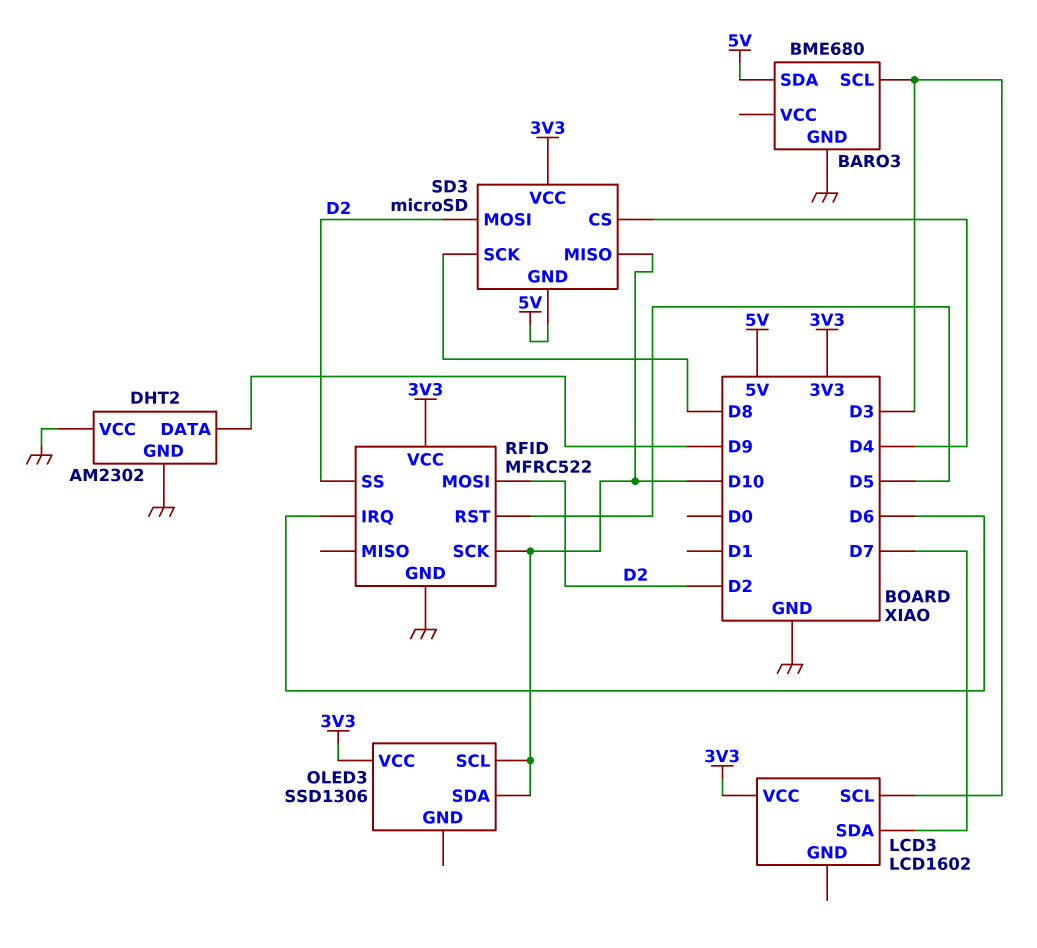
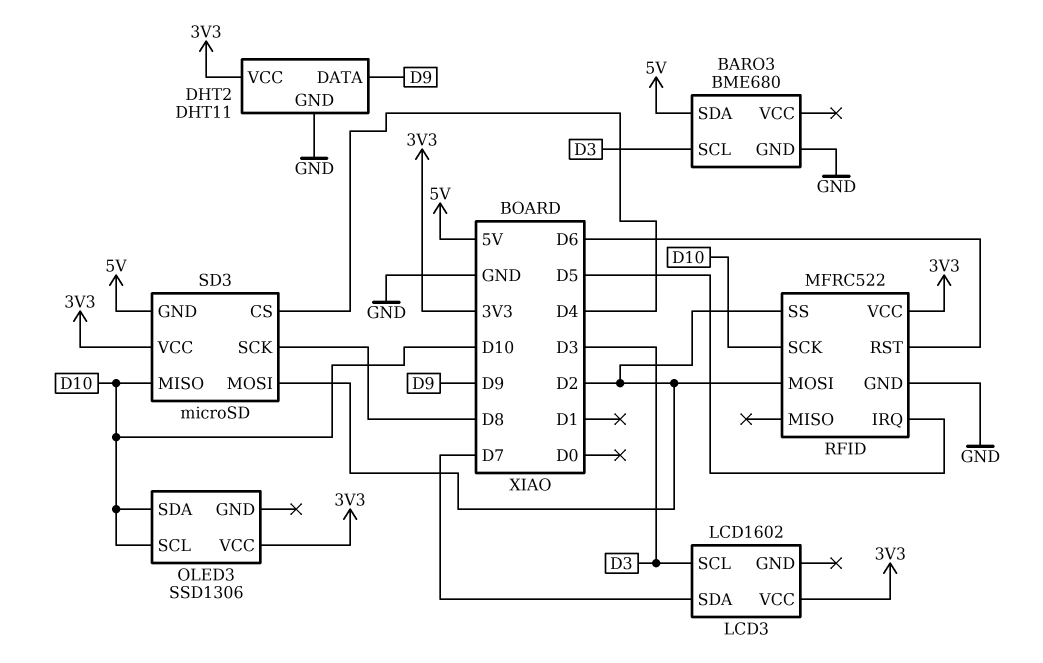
DHT2: AM2302 -> DHT11
DHT2 pin VCC: GND -> 3V3
RFID pin IRQ: D6 -> D5
RFID pin RST: D5 -> D6

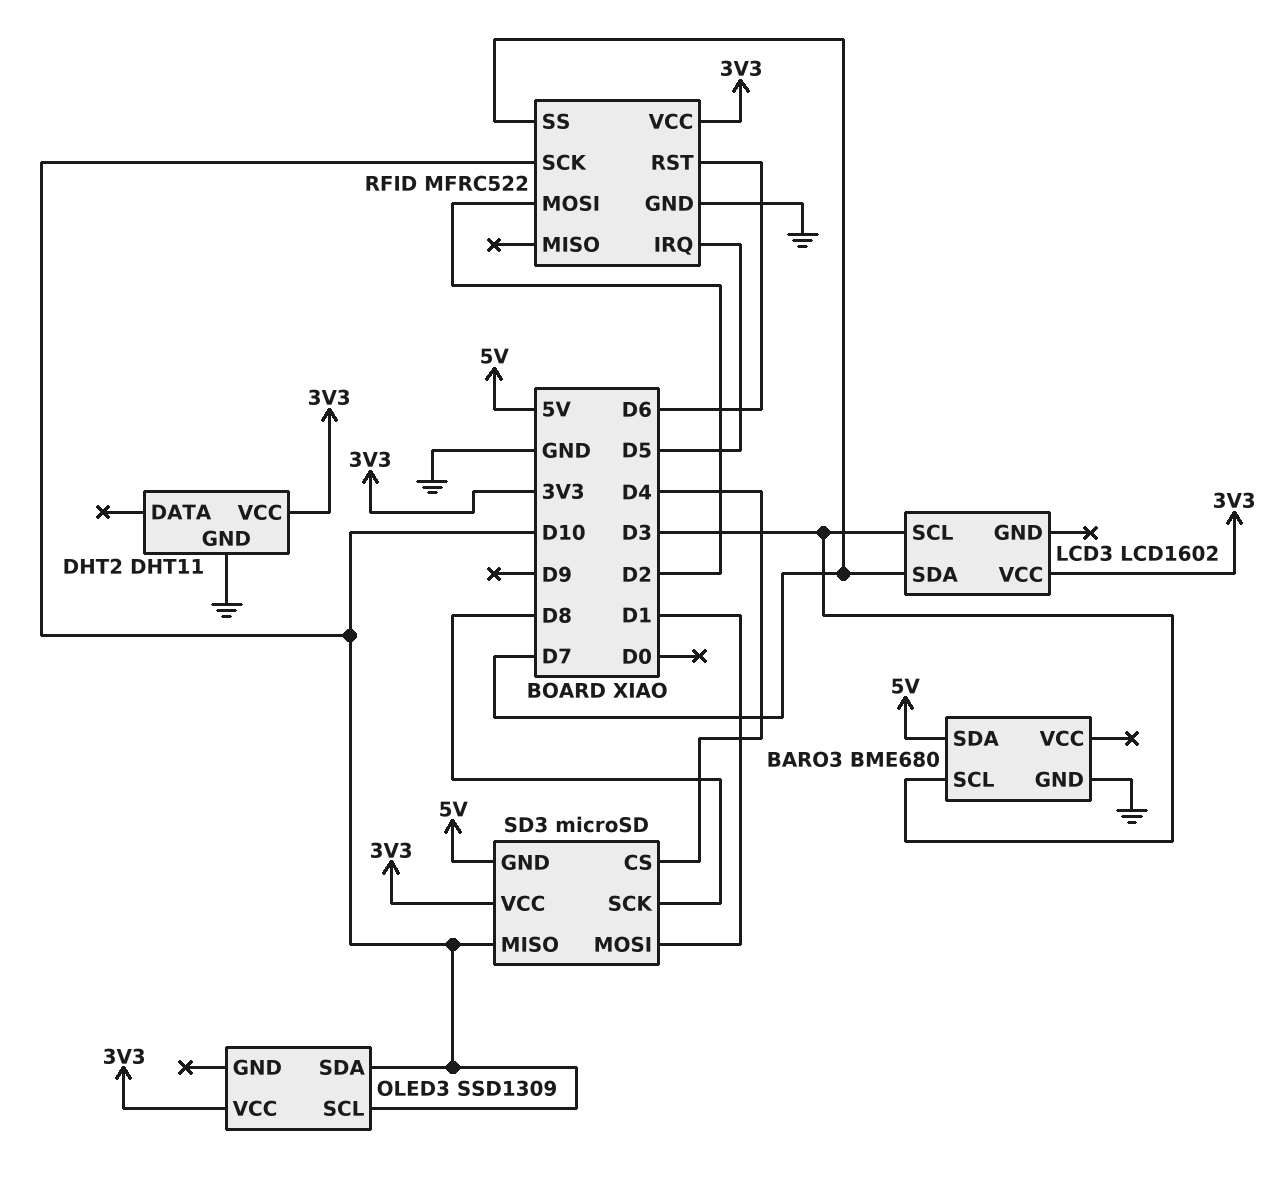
DHT2 pin DATA: D9 -> none
OLED3: SSD1306 -> SSD1309
RFID pin SS: D2 -> D7
SD3 pin MOSI: D2 -> D1

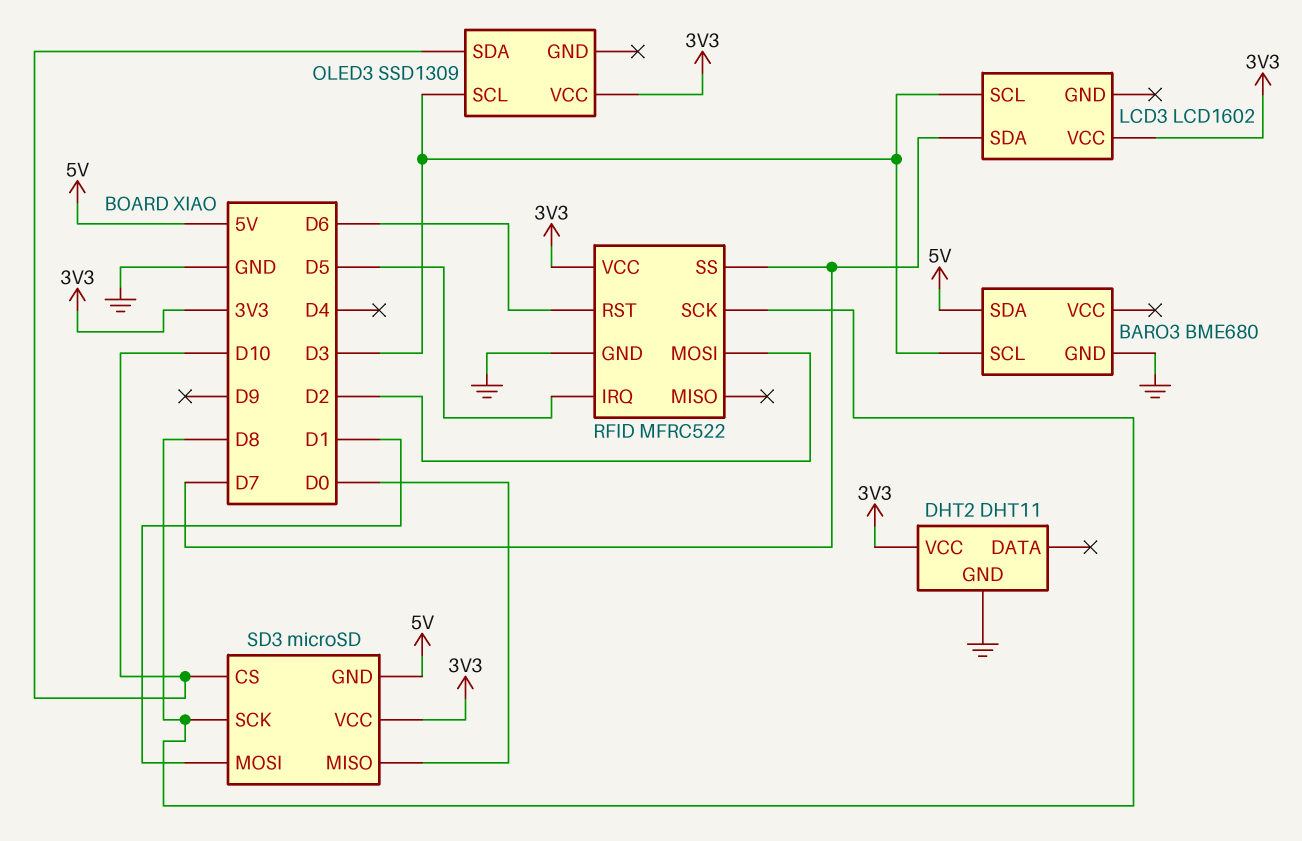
OLED3 pin SCL: D10 -> D3
RFID pin SCK: D10 -> D8
SD3 pin CS: D4 -> D10
SD3 pin MISO: D10 -> D0

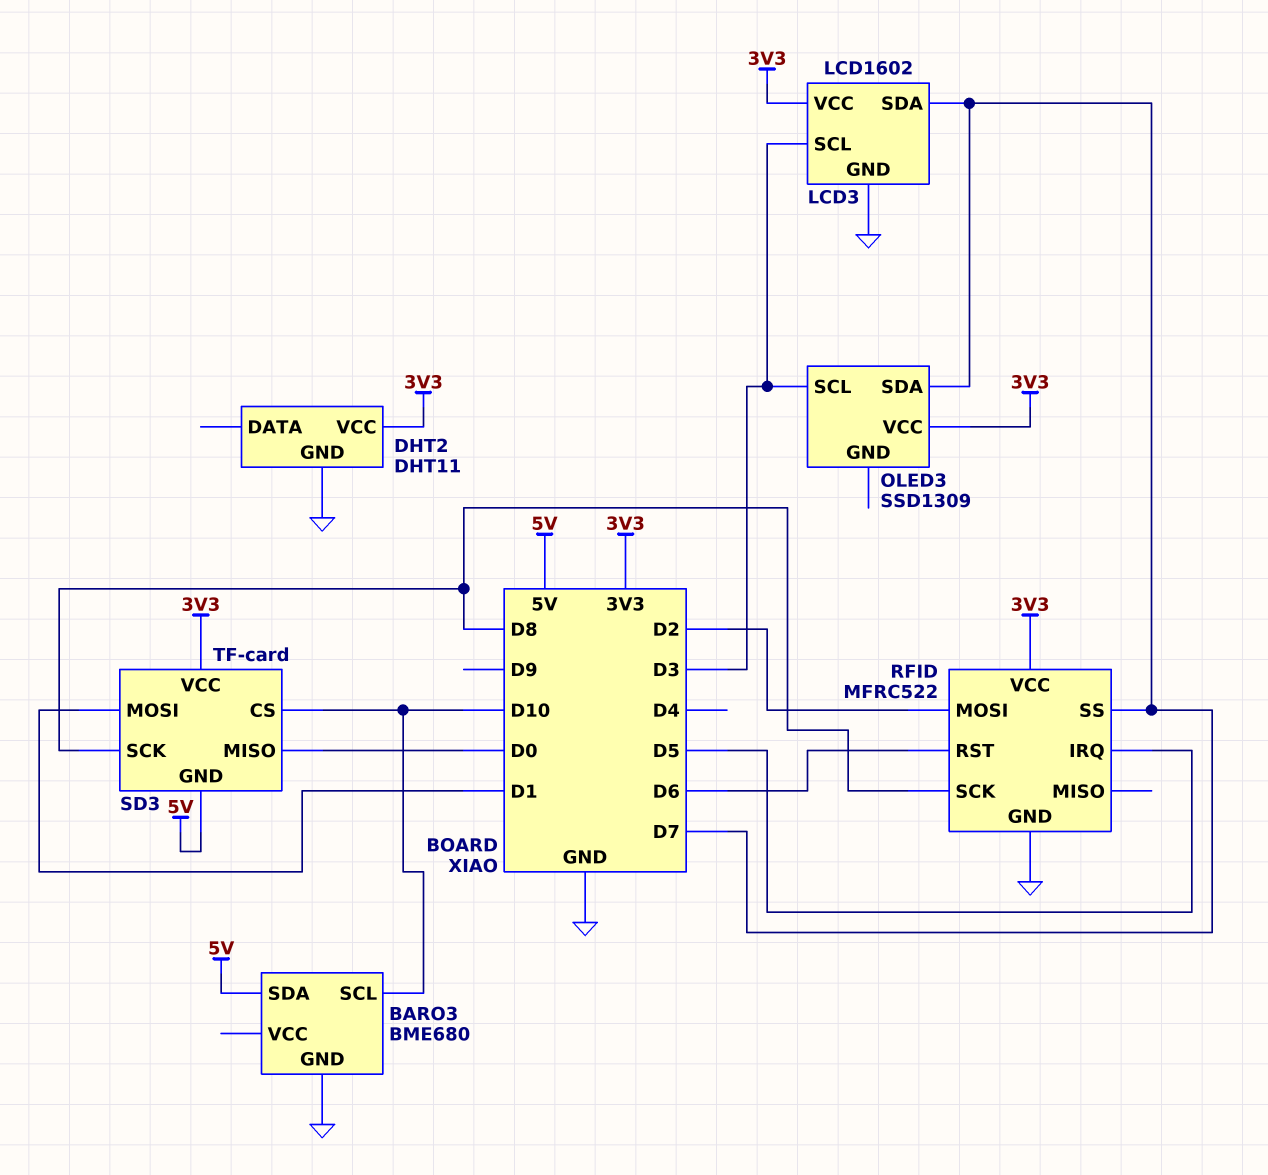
BARO3 pin SCL: D3 -> D10
LCD3 pin GND: none -> GND
OLED3 pin SDA: D10 -> D7
SD3: microSD -> TF-card

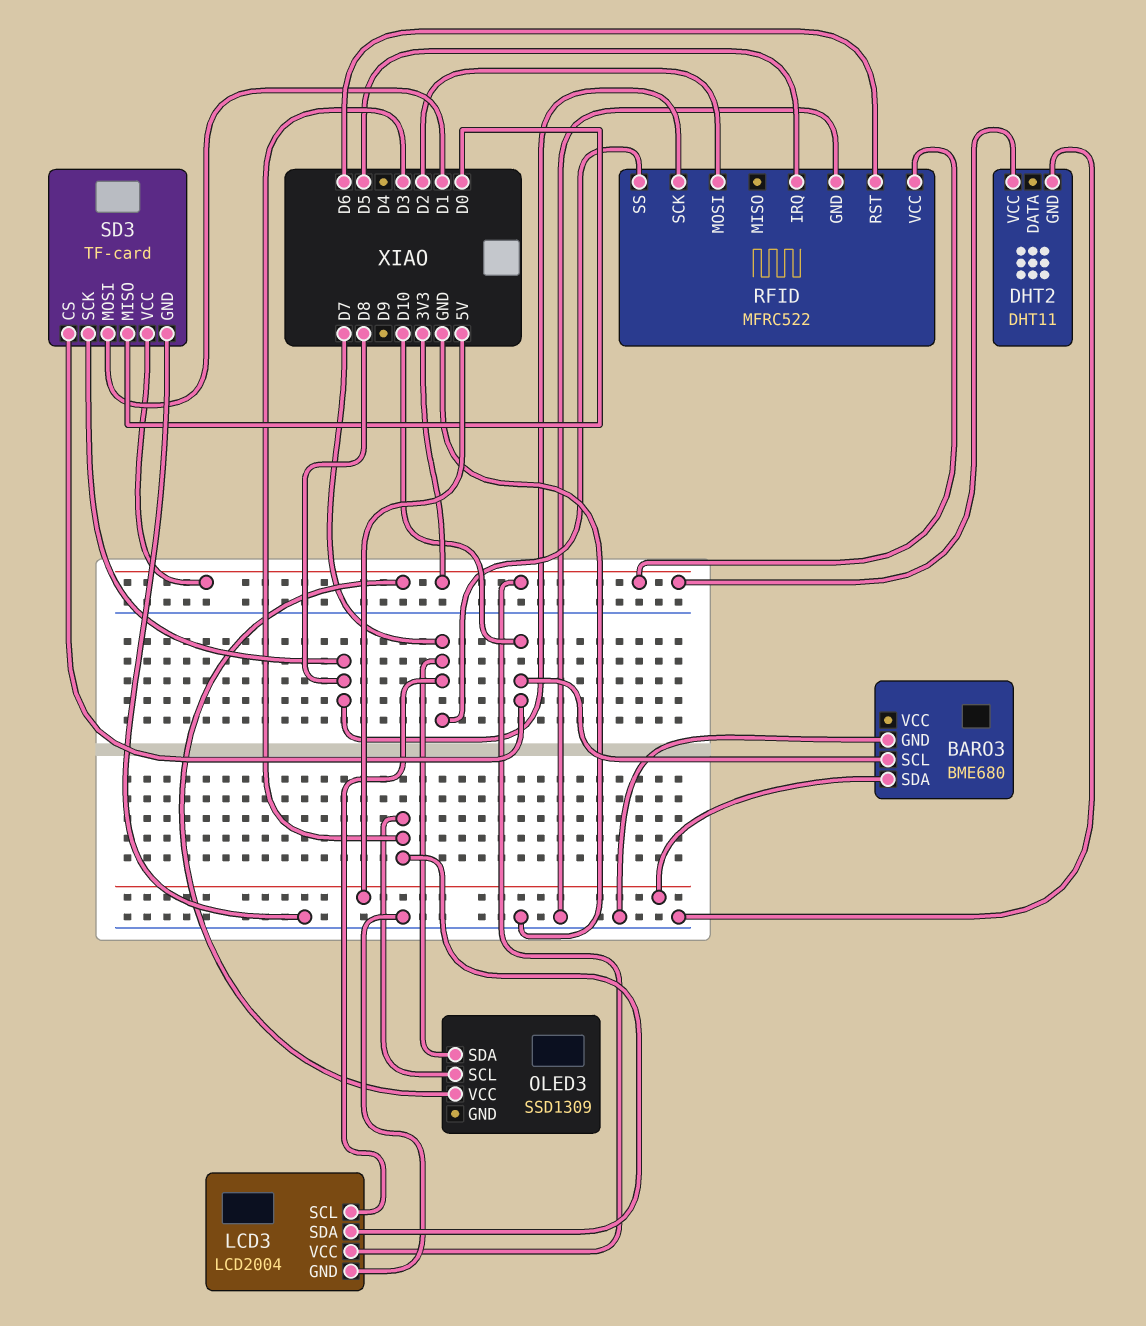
LCD3: LCD1602 -> LCD2004
LCD3 pin SCL: D3 -> D7
LCD3 pin SDA: D7 -> D3
SD3 pin GND: 5V -> GND

